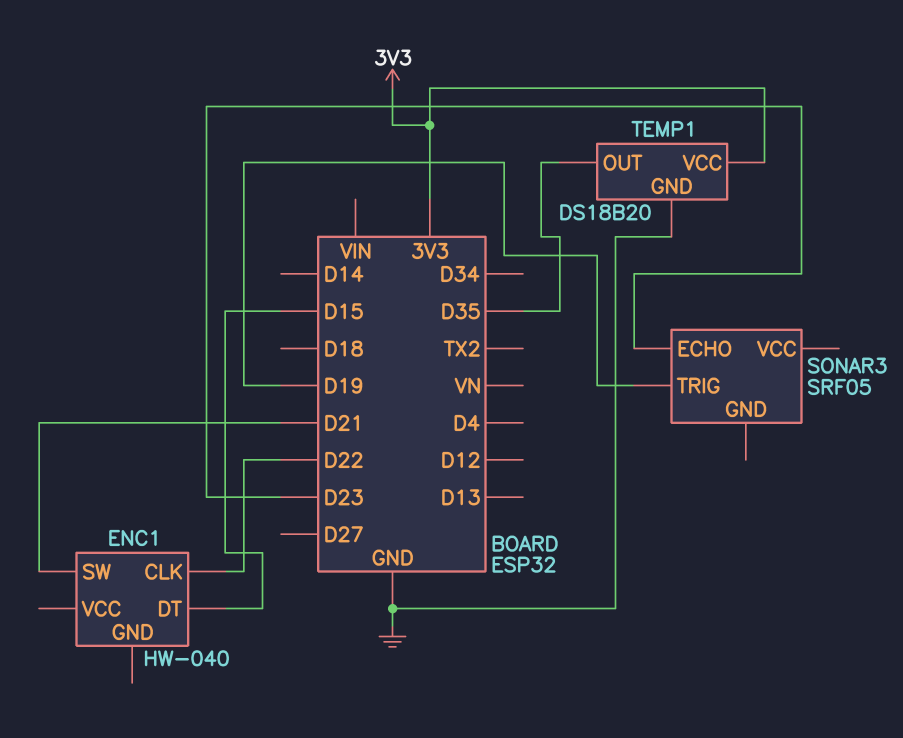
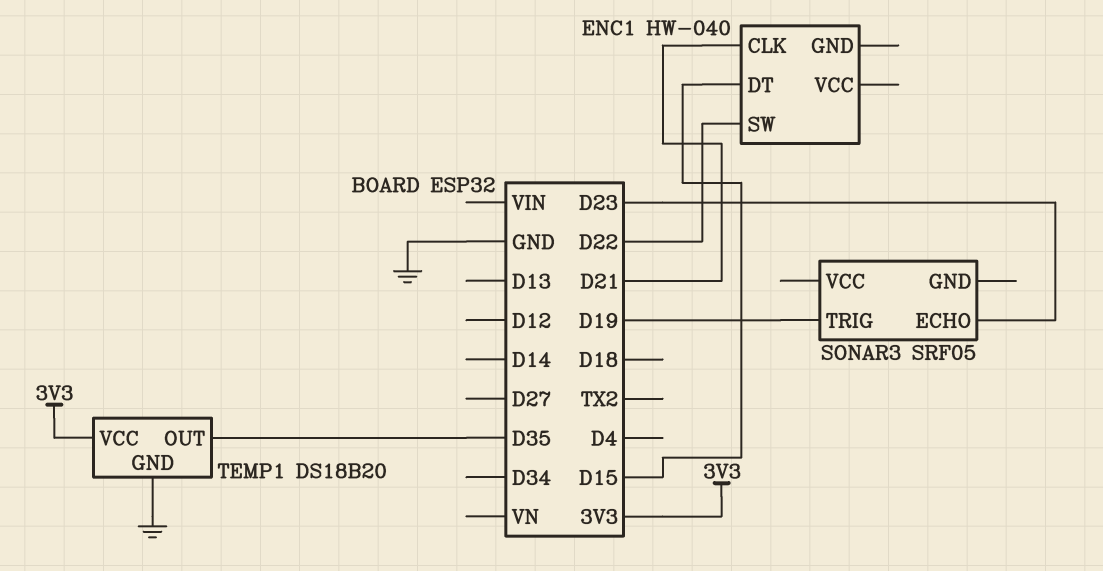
ENC1 pin CLK: D22 -> D21
ENC1 pin SW: D21 -> D22

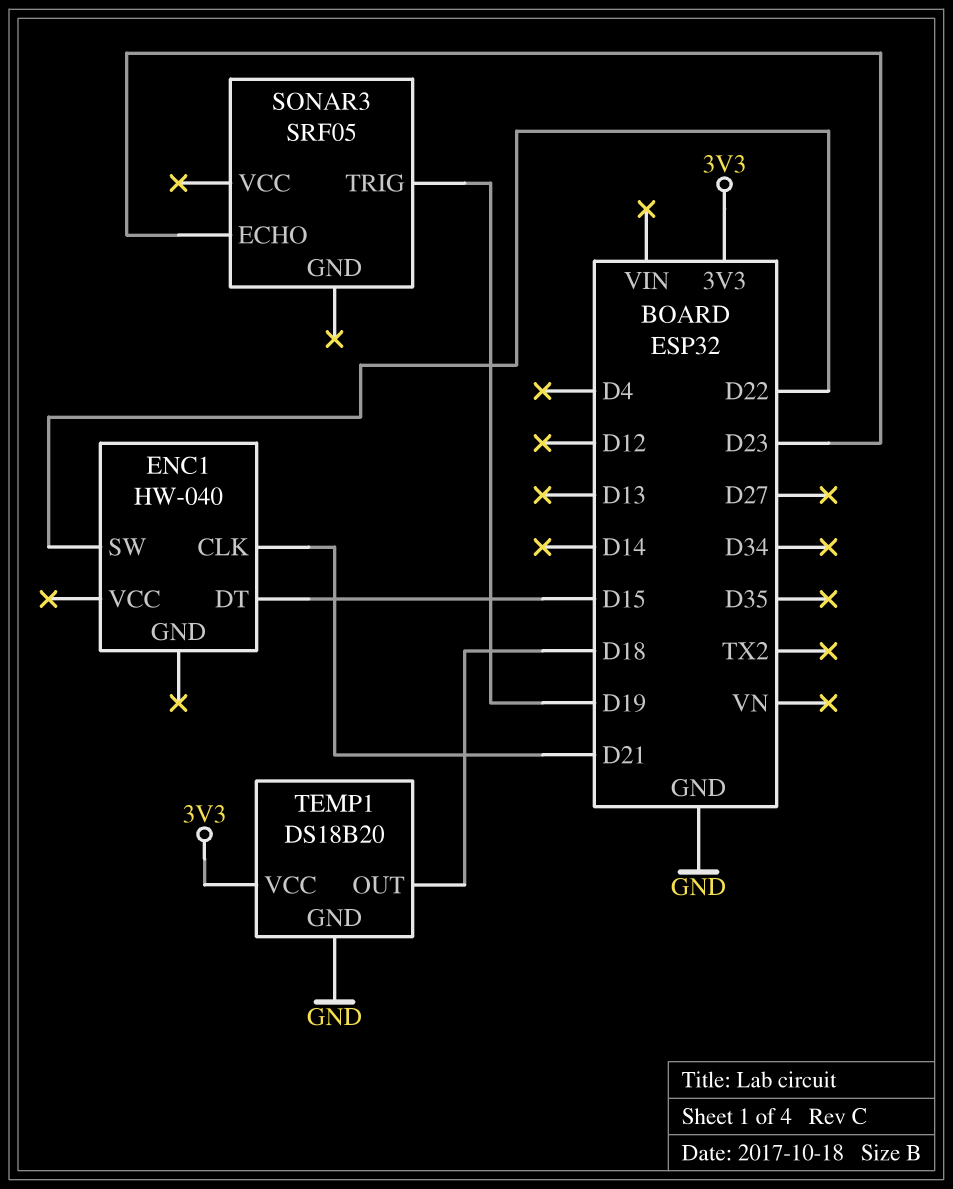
TEMP1 pin OUT: D35 -> D18

